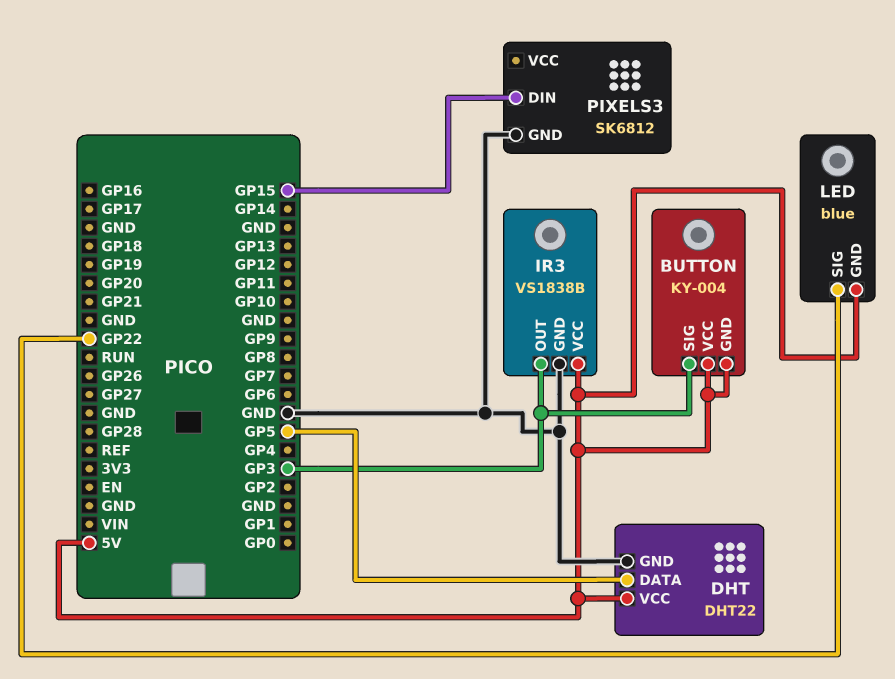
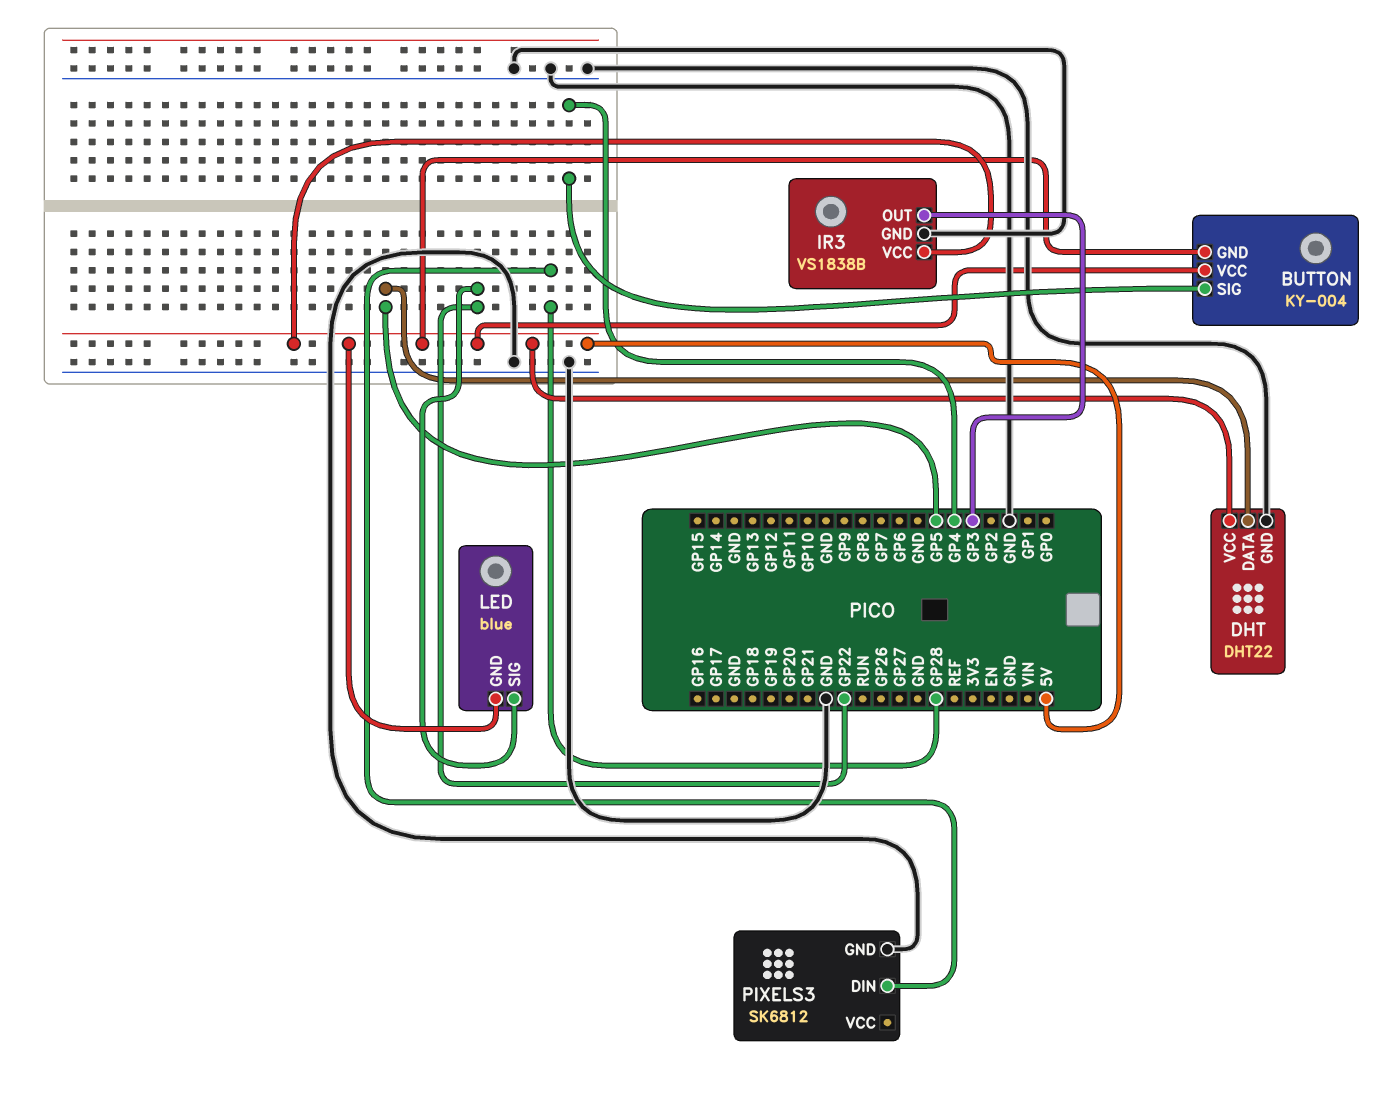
BUTTON pin SIG: GP3 -> GP4
PIXELS3 pin DIN: GP15 -> GP28

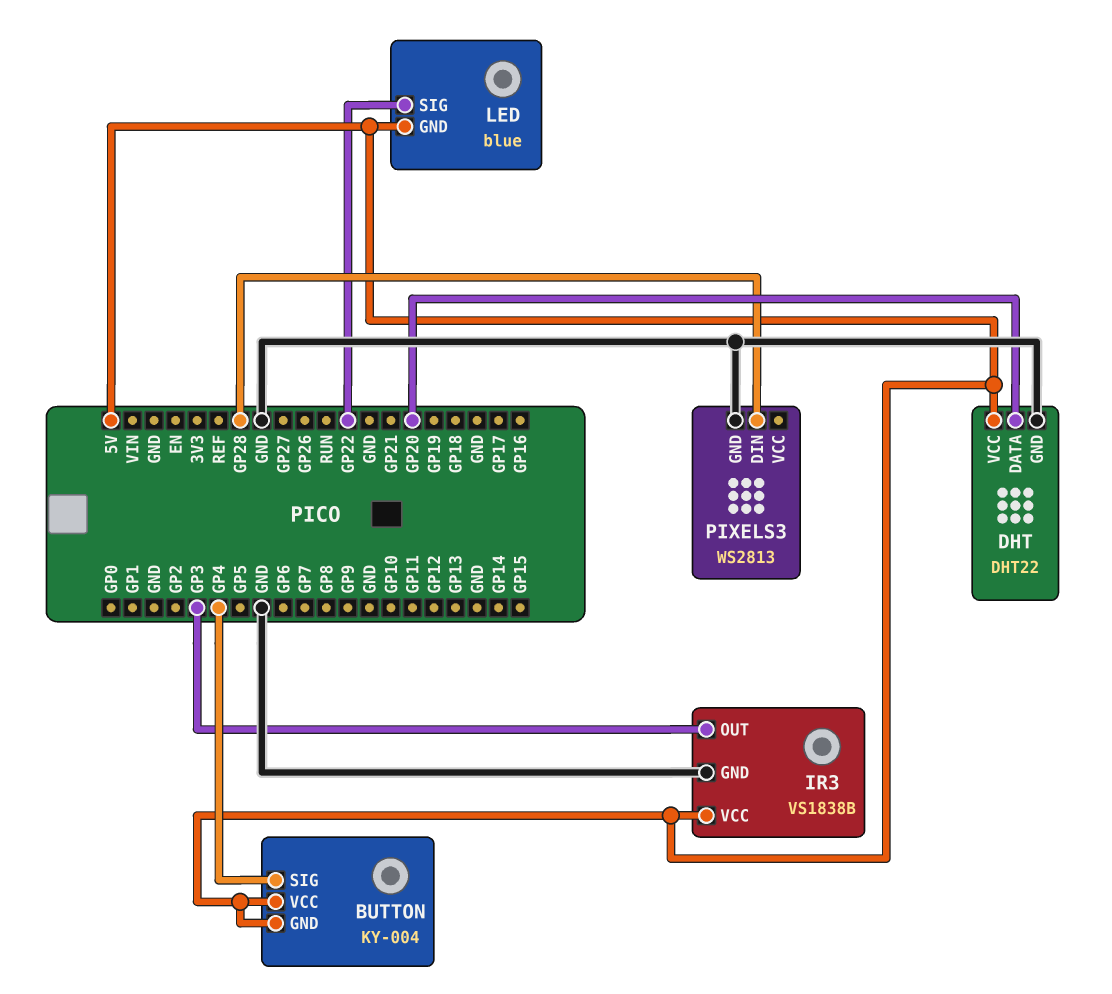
DHT pin DATA: GP5 -> GP20
PIXELS3: SK6812 -> WS2813

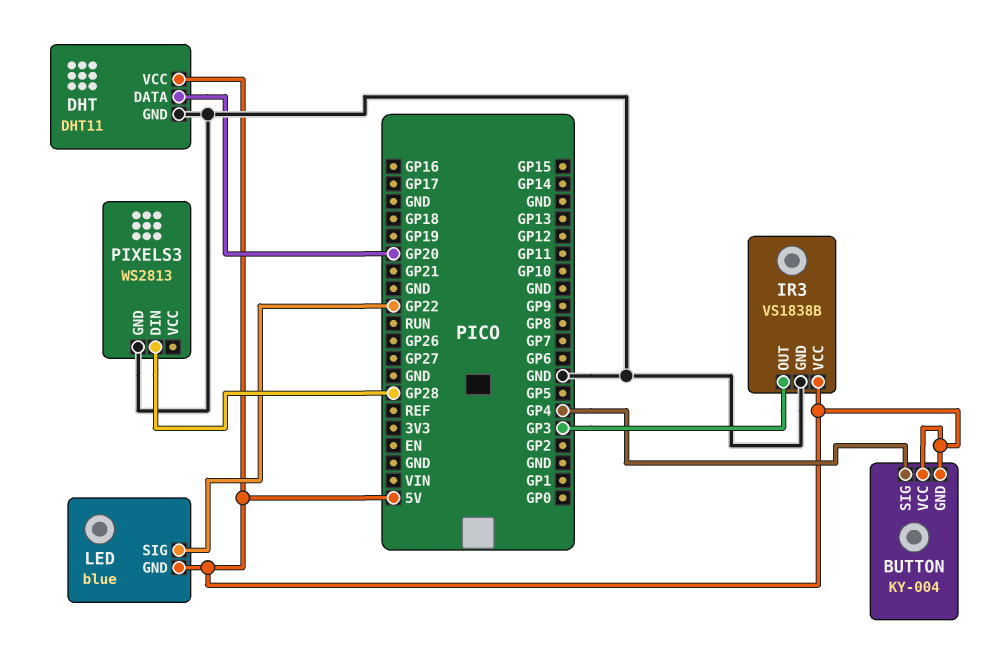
DHT: DHT22 -> DHT11

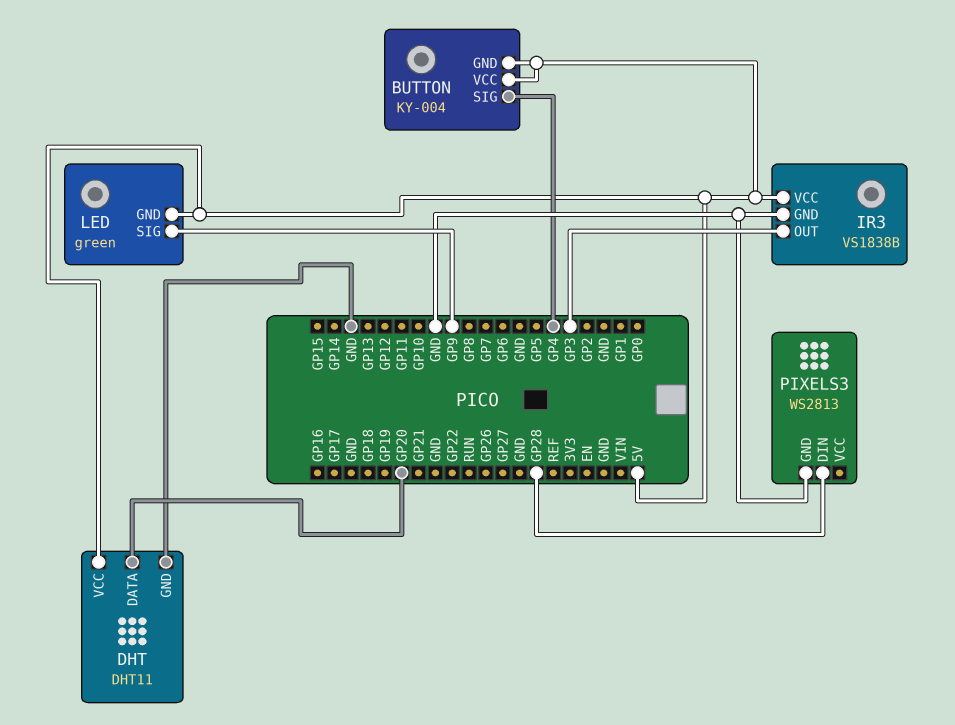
LED: blue -> green
LED pin SIG: GP22 -> GP9

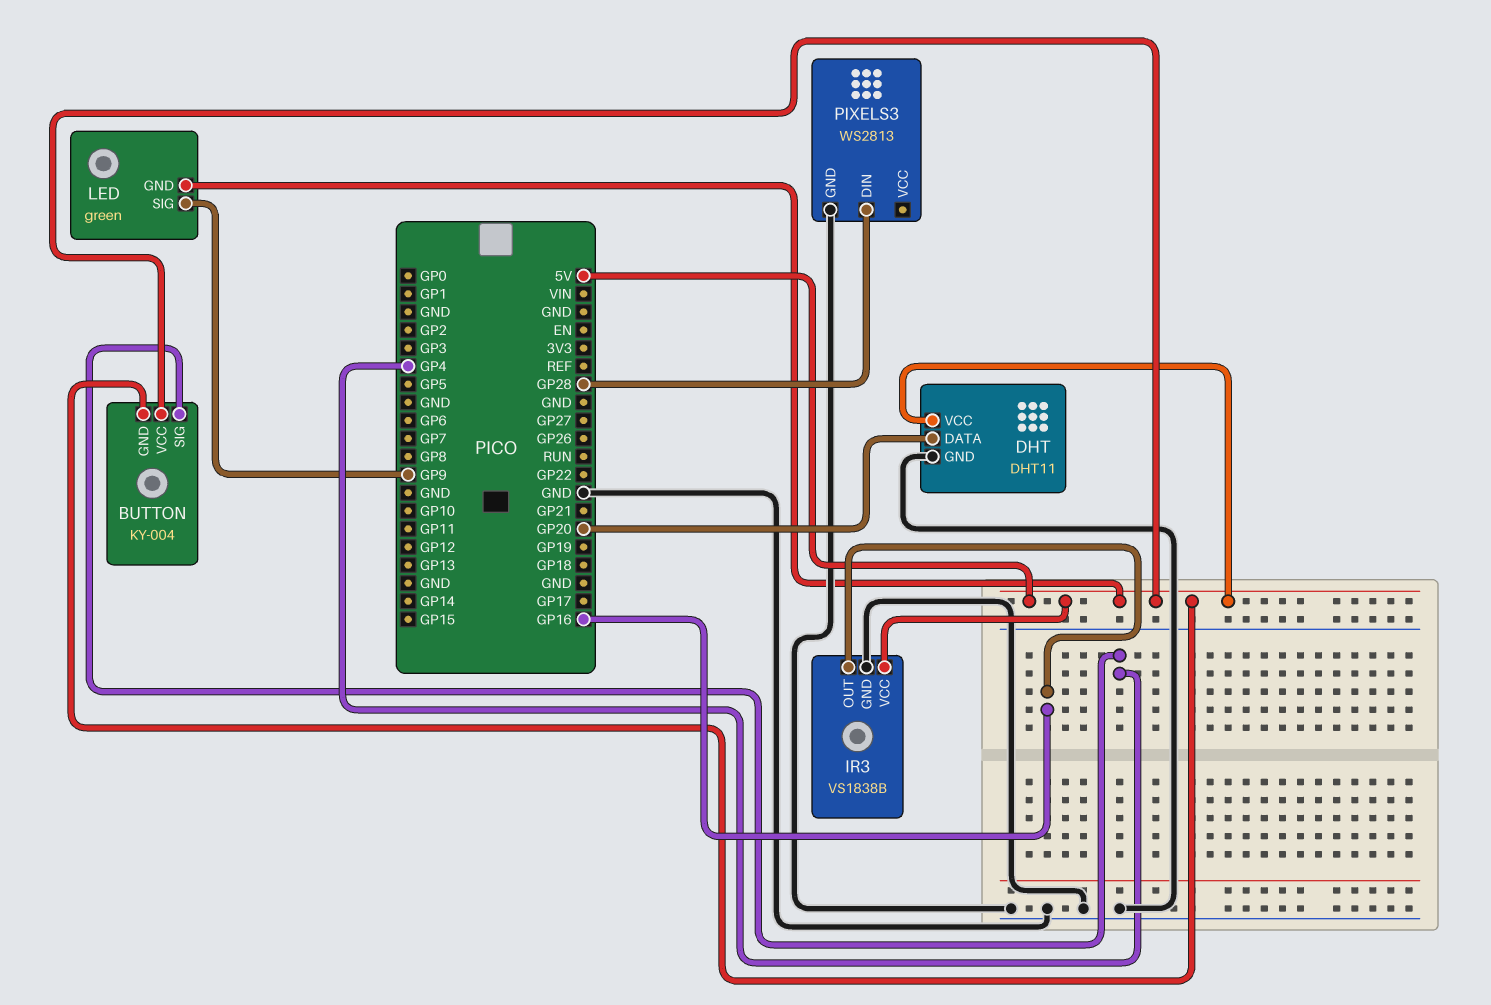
IR3 pin OUT: GP3 -> GP16

